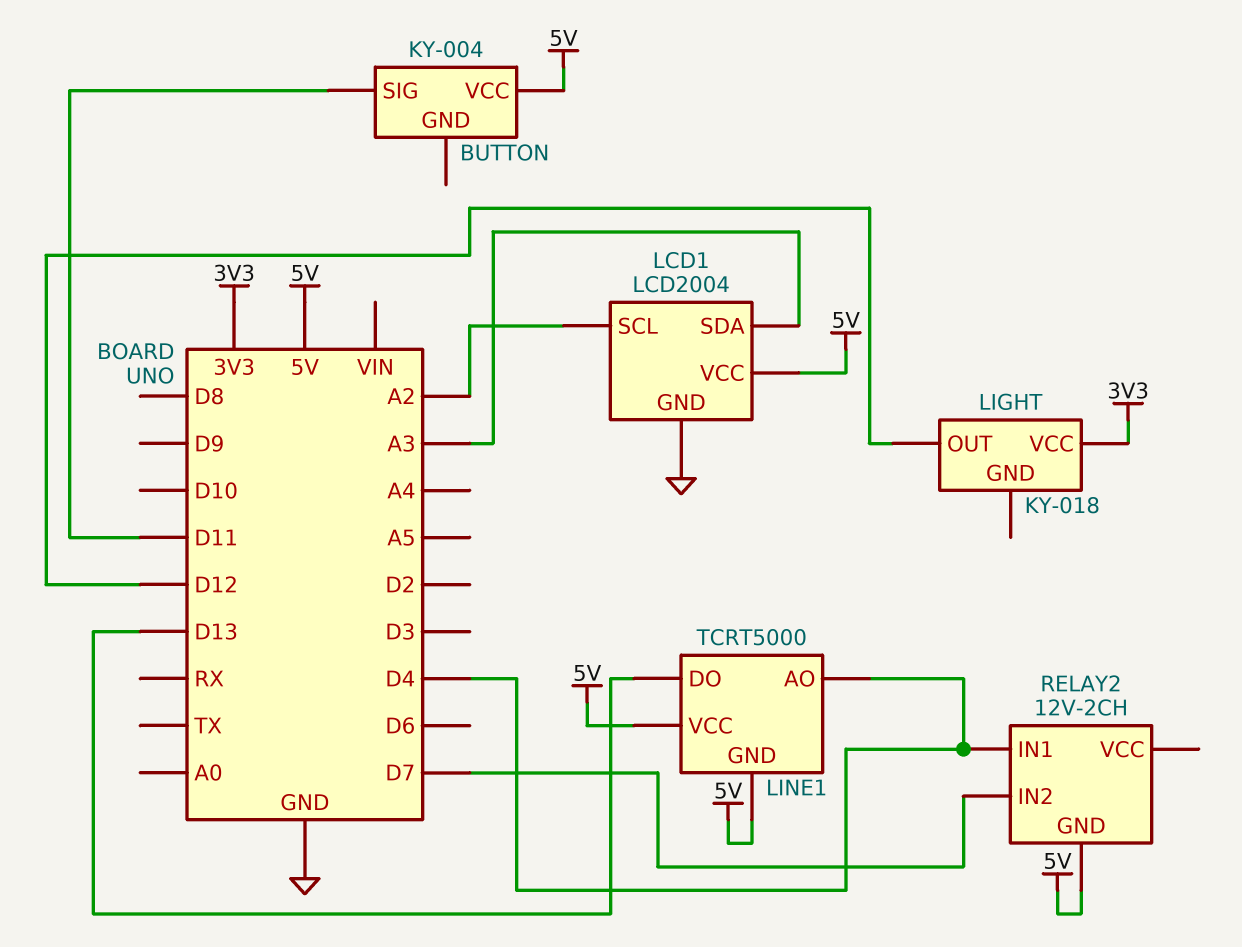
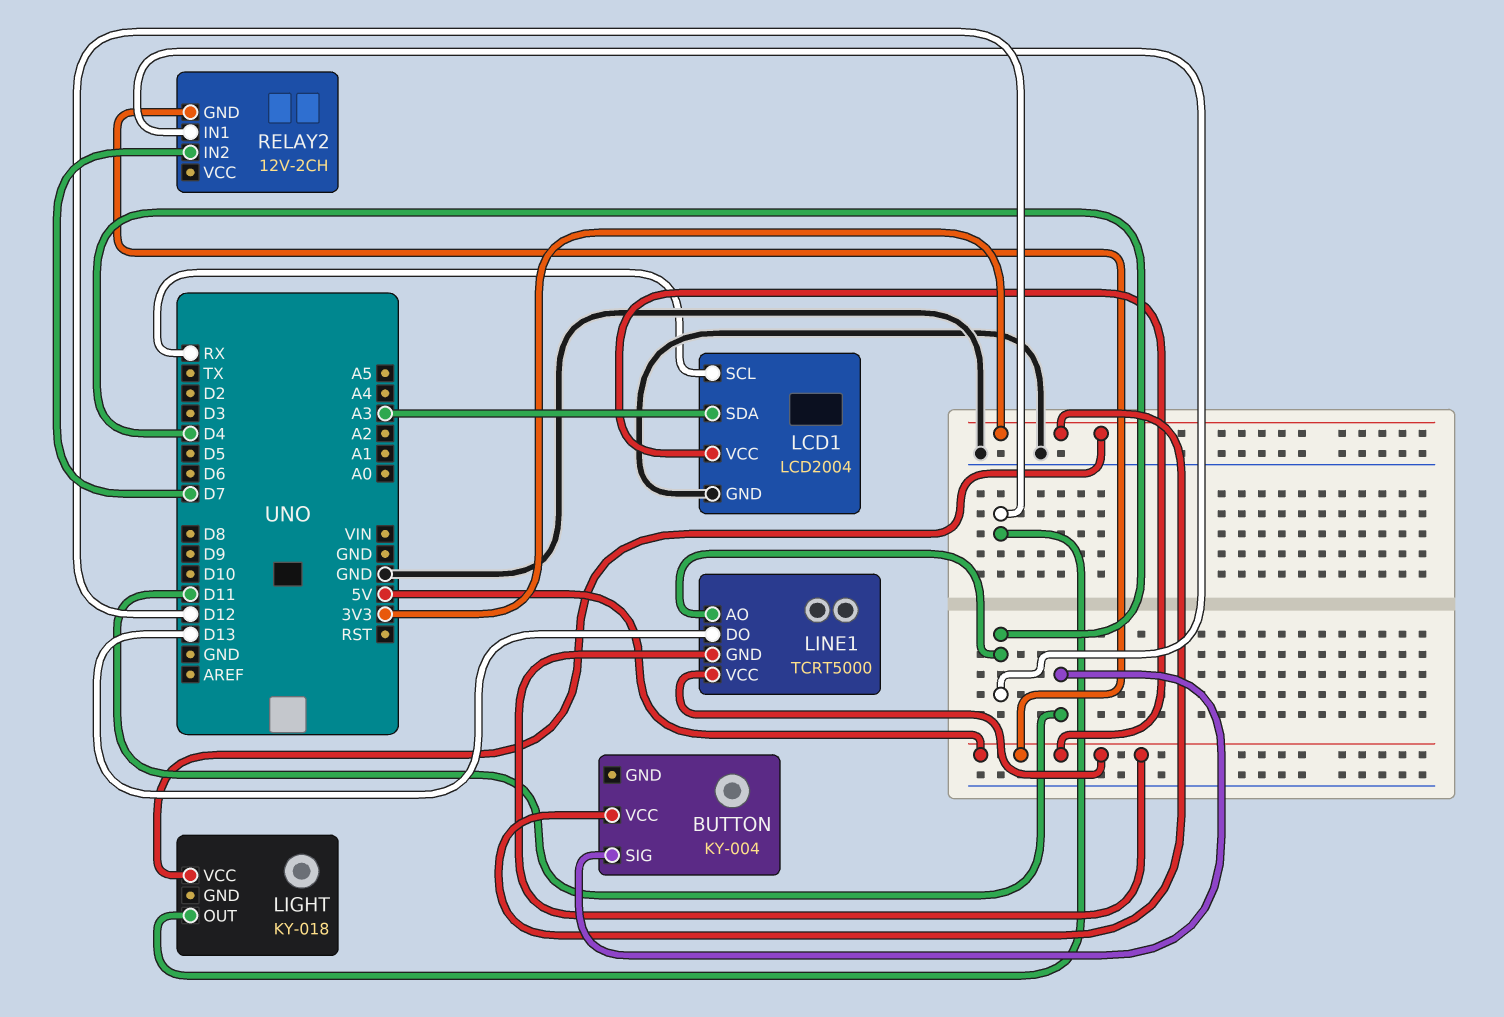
BUTTON pin VCC: 5V -> 3V3
LCD1 pin SCL: A2 -> RX

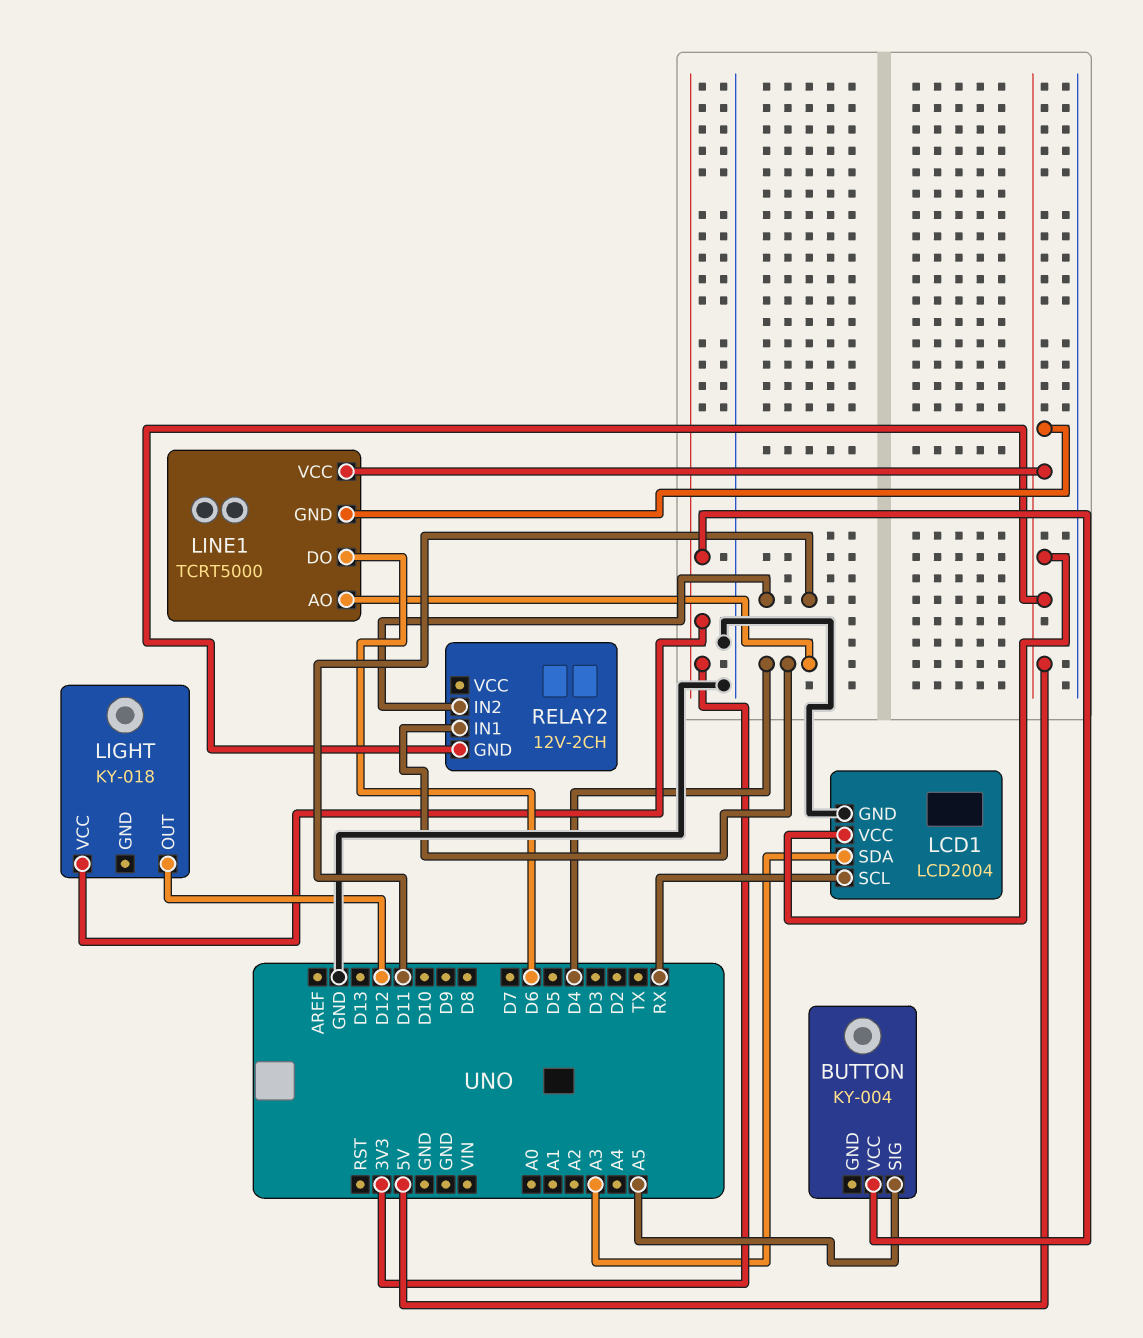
BUTTON pin SIG: D11 -> A5
LINE1 pin DO: D13 -> D6
RELAY2 pin IN2: D7 -> D11

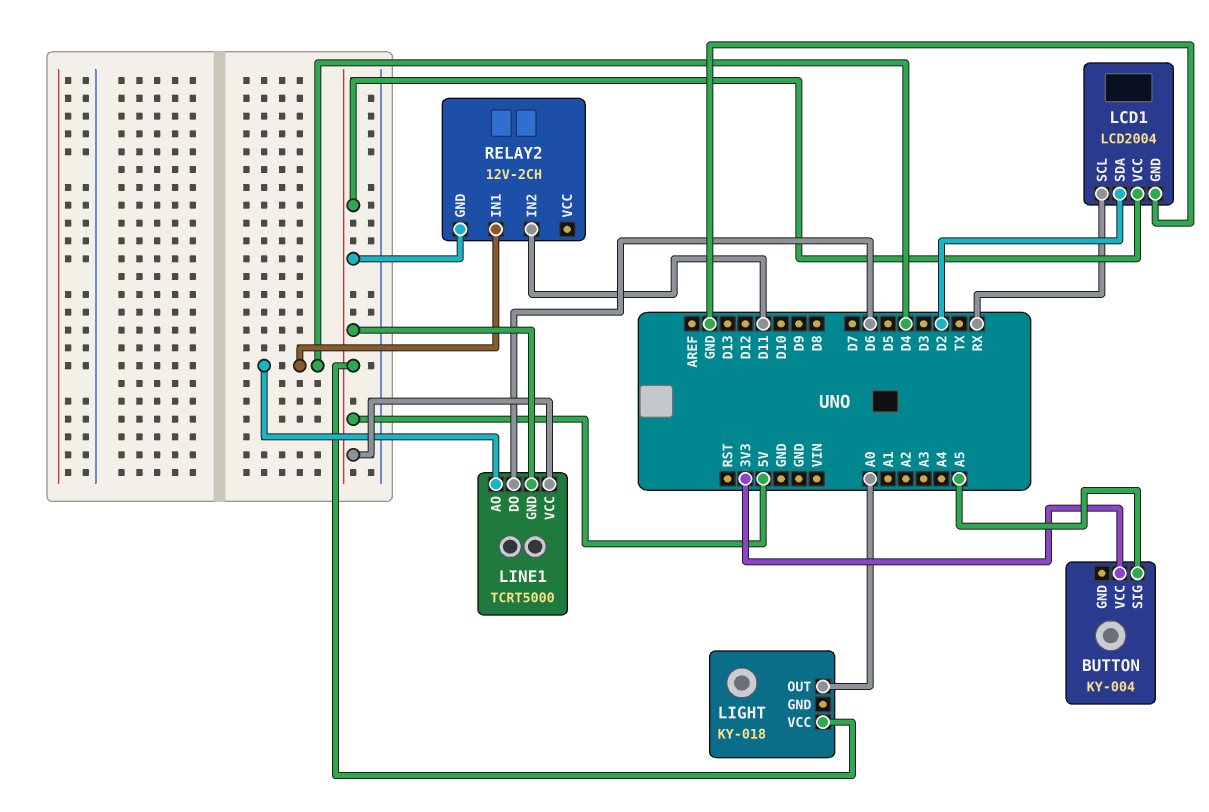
LCD1 pin SDA: A3 -> D2
LIGHT pin OUT: D12 -> A0
LIGHT pin VCC: 3V3 -> 5V

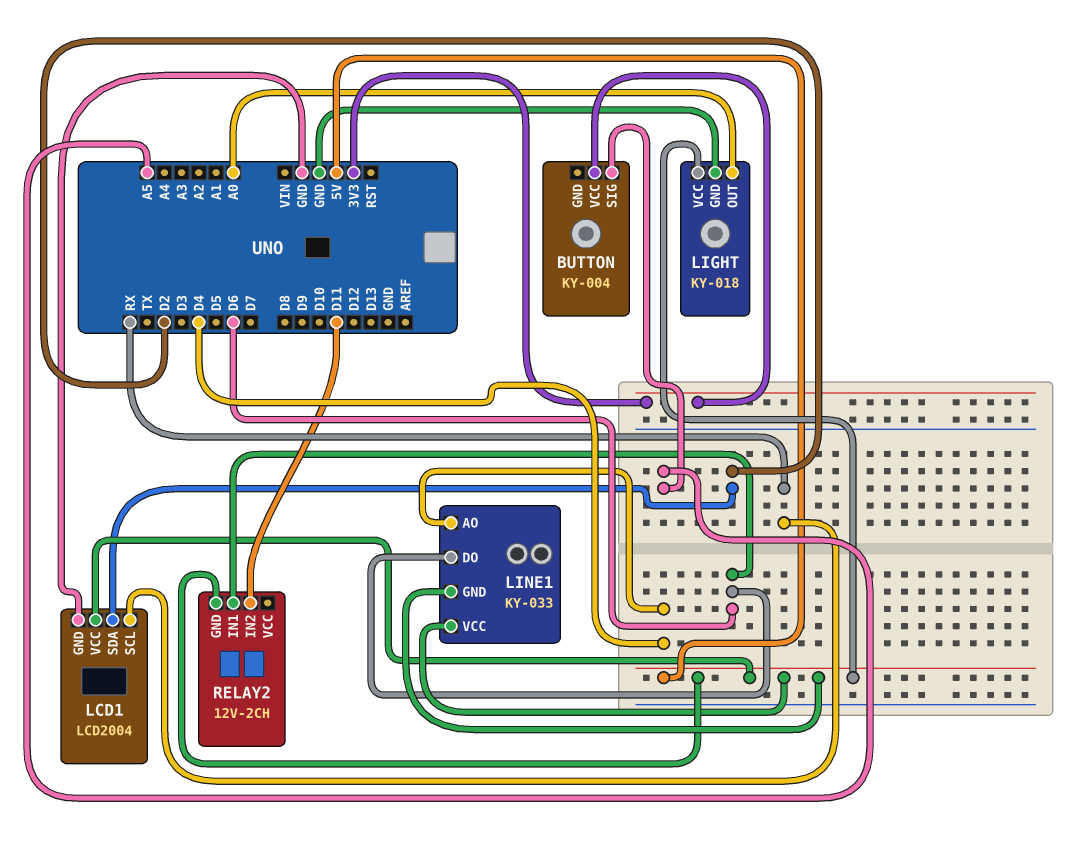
LIGHT pin GND: none -> GND
LINE1: TCRT5000 -> KY-033
RELAY2 pin IN1: D4 -> D6

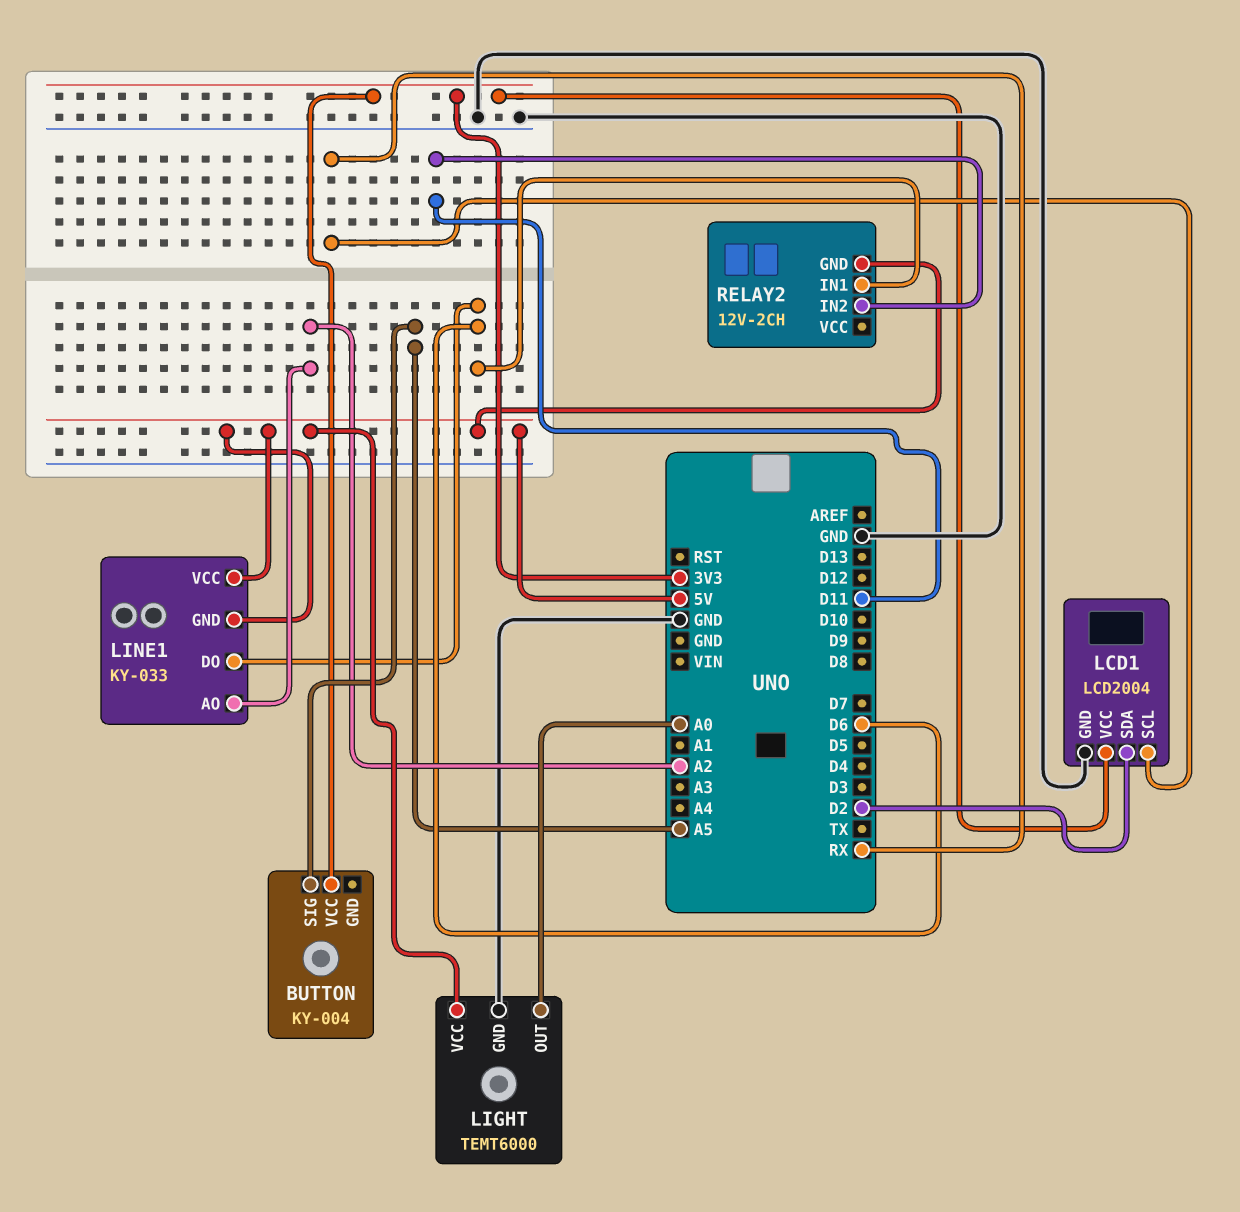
LCD1 pin VCC: 5V -> 3V3
LIGHT: KY-018 -> TEMT6000
LINE1 pin AO: D4 -> A2

